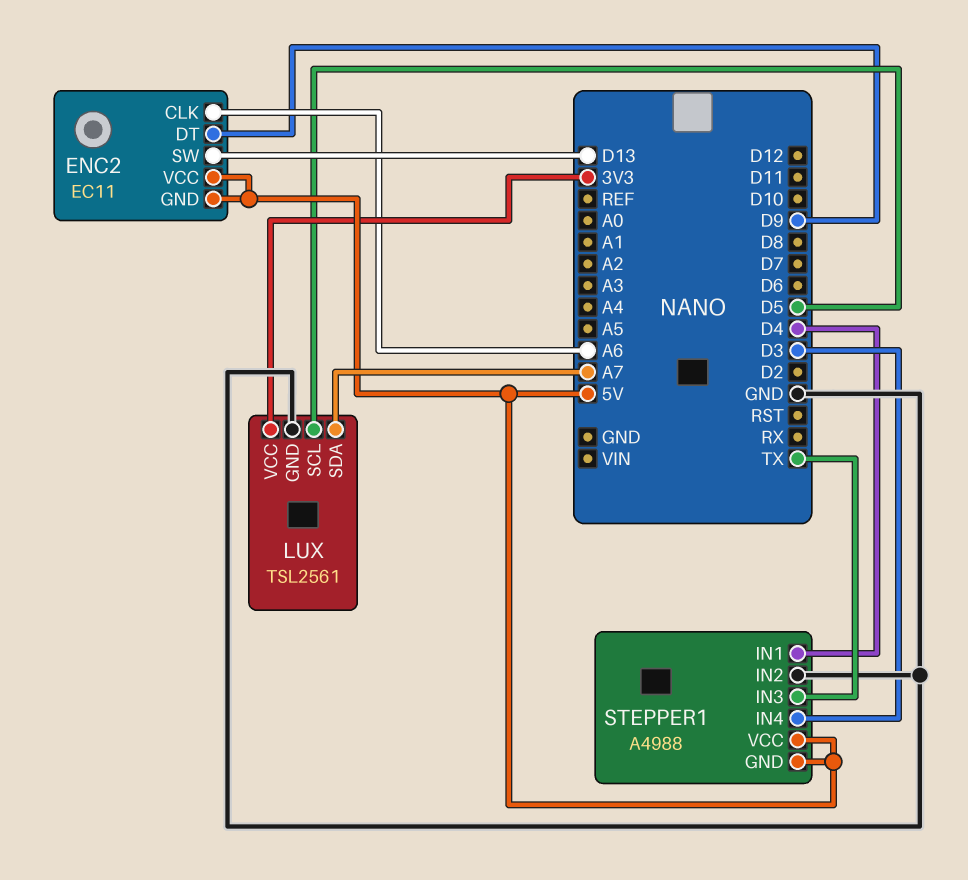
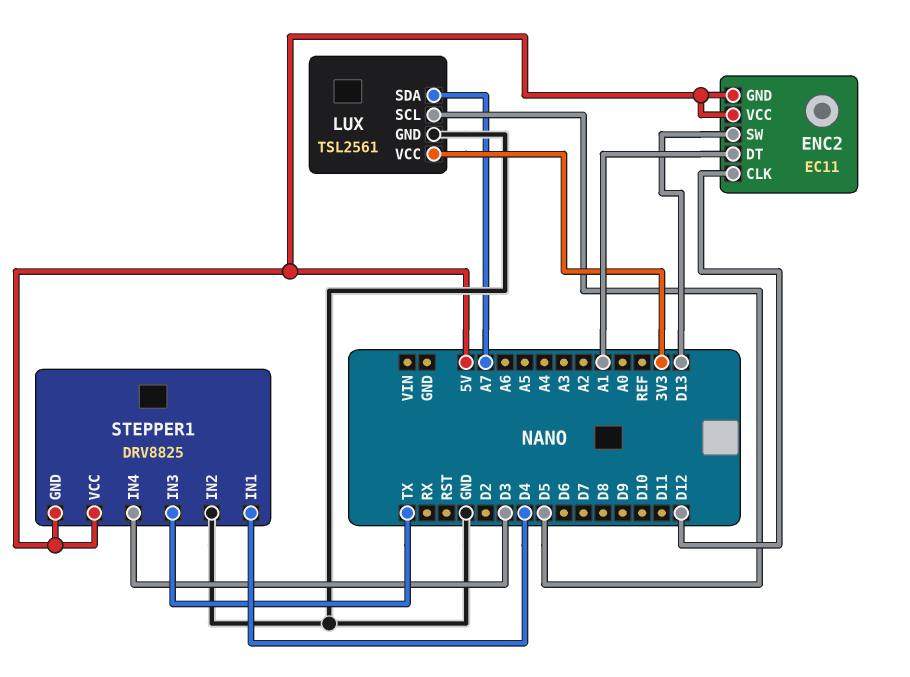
ENC2 pin CLK: A6 -> D12
ENC2 pin DT: D9 -> A1
STEPPER1: A4988 -> DRV8825

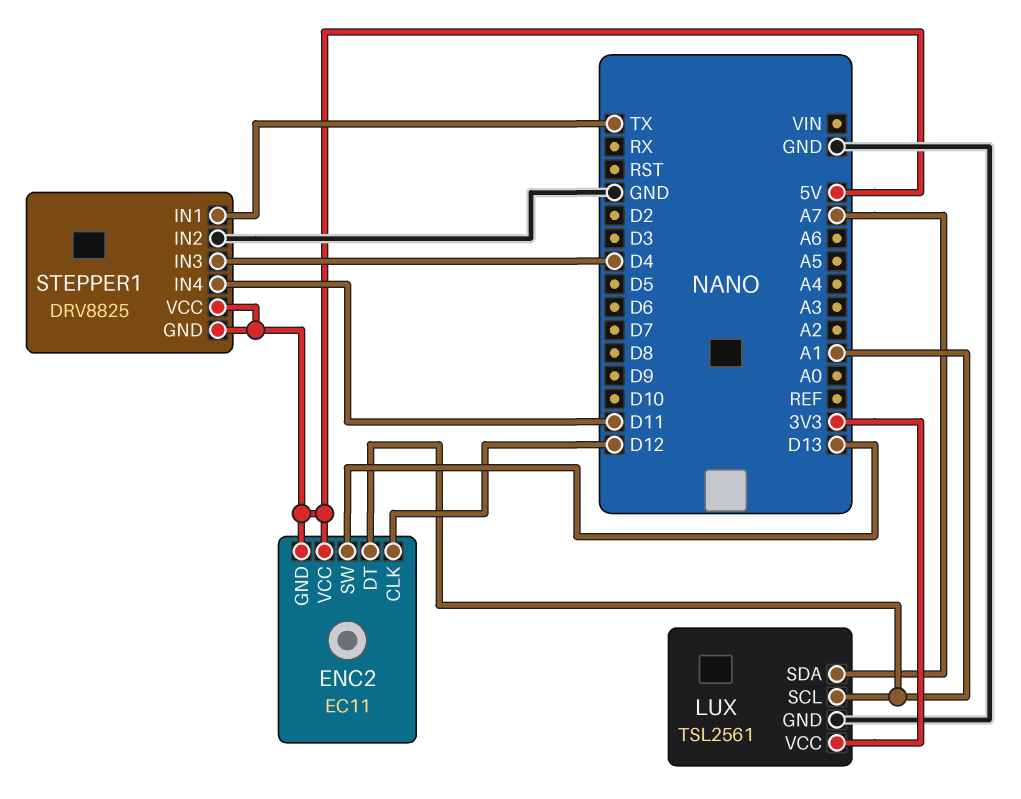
LUX pin SCL: D5 -> A1
STEPPER1 pin IN1: D4 -> TX
STEPPER1 pin IN3: TX -> D4
STEPPER1 pin IN4: D3 -> D11

